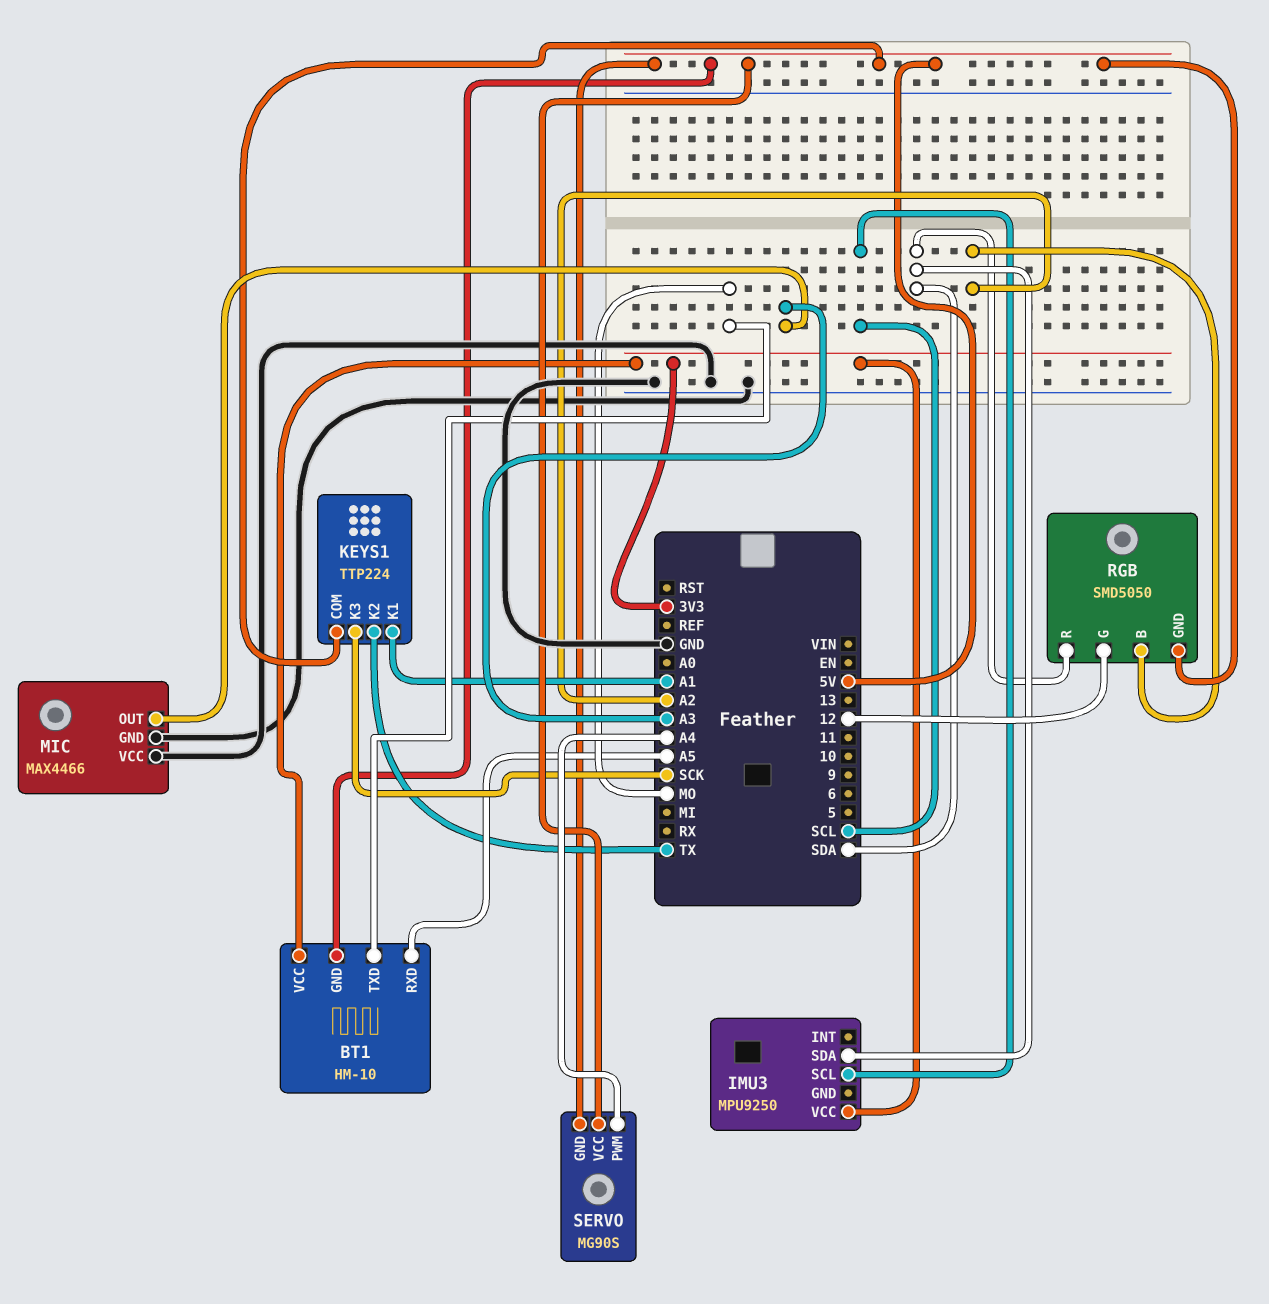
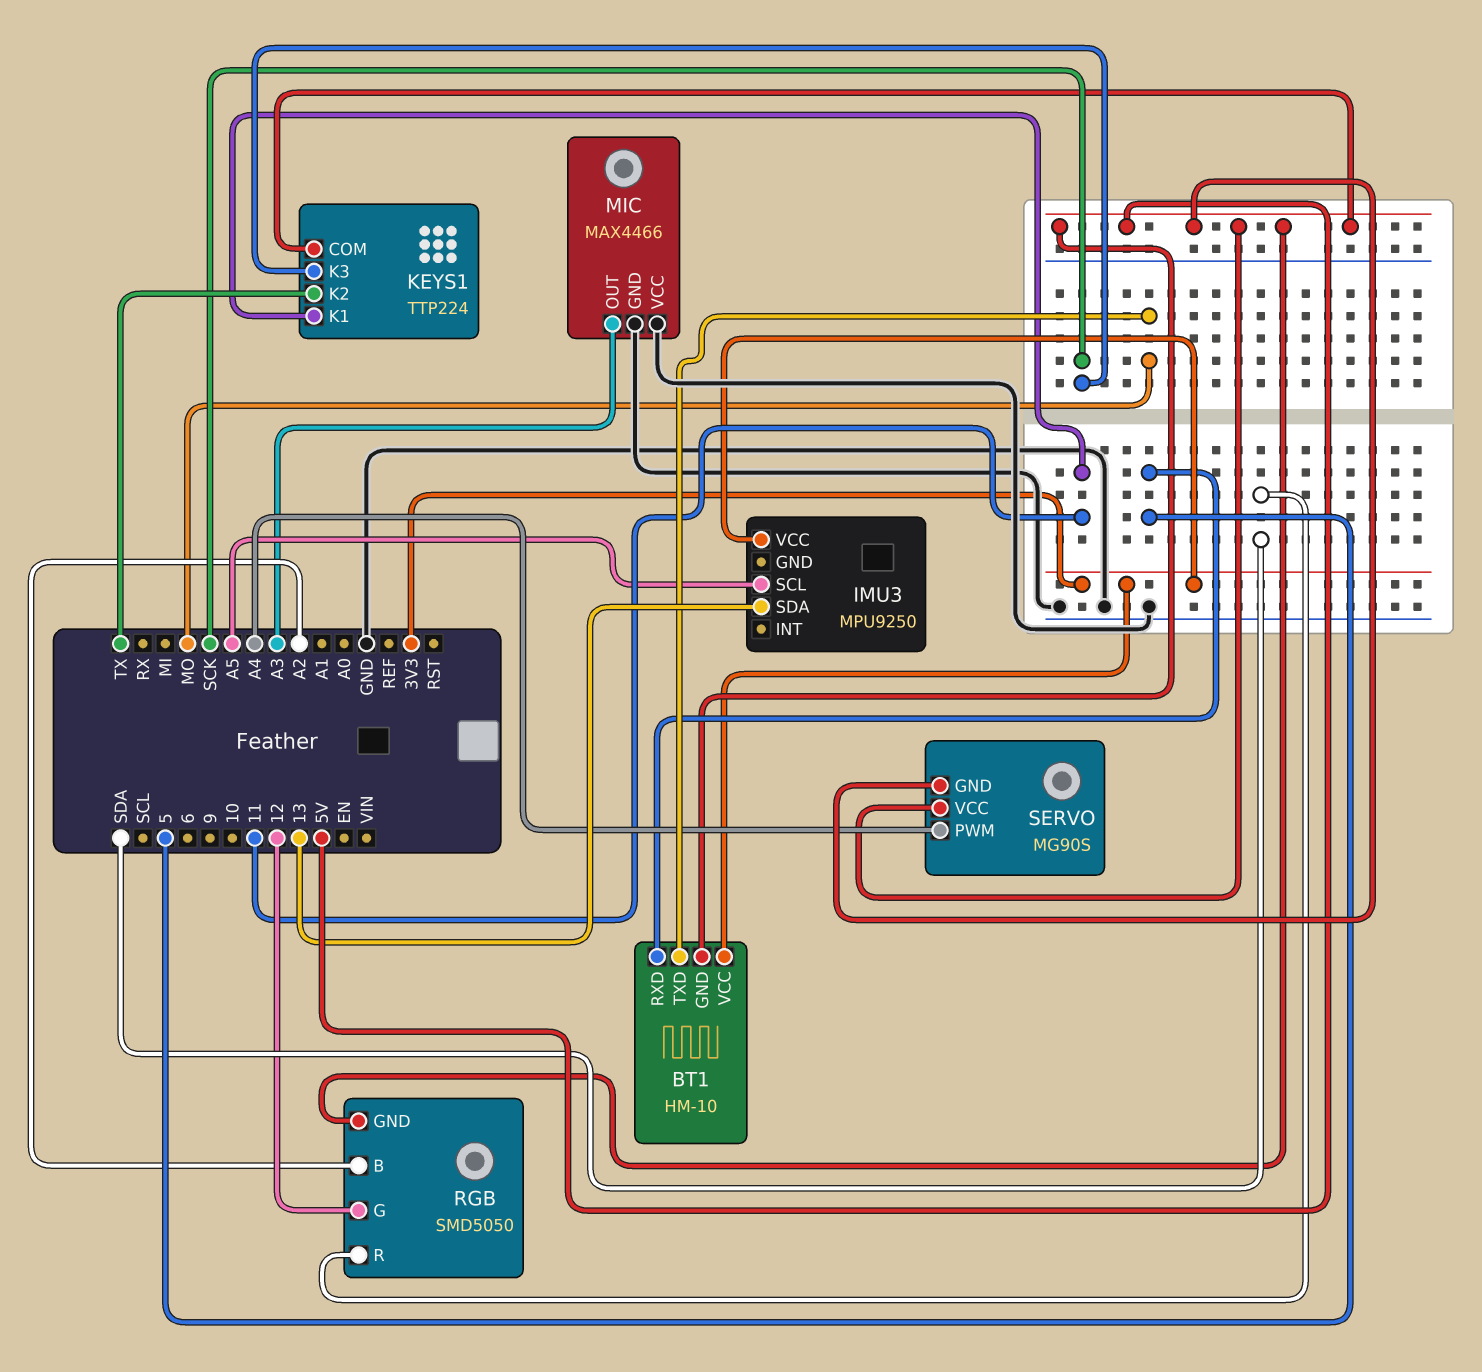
BT1 pin RXD: A5 -> 5
IMU3 pin SCL: SCL -> A5
IMU3 pin SDA: SDA -> 13
KEYS1 pin K1: A1 -> 11

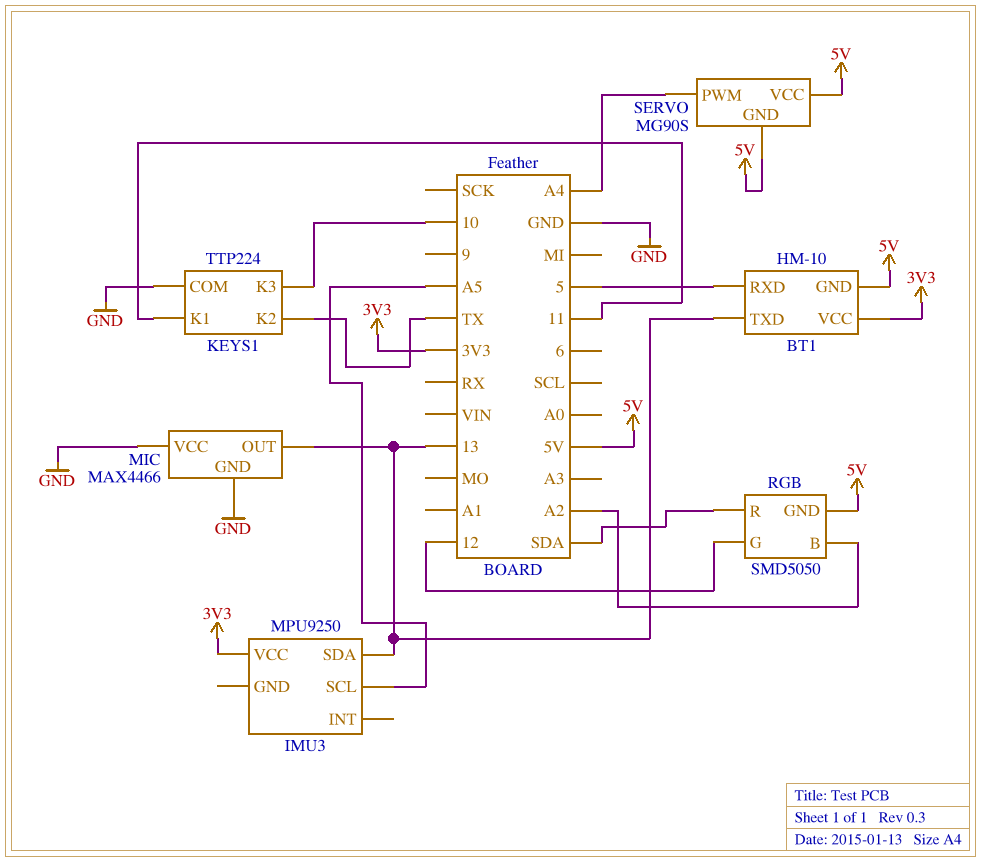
BT1 pin TXD: MO -> 13
KEYS1 pin COM: 5V -> GND
KEYS1 pin K3: SCK -> 10
MIC pin OUT: A3 -> 13

